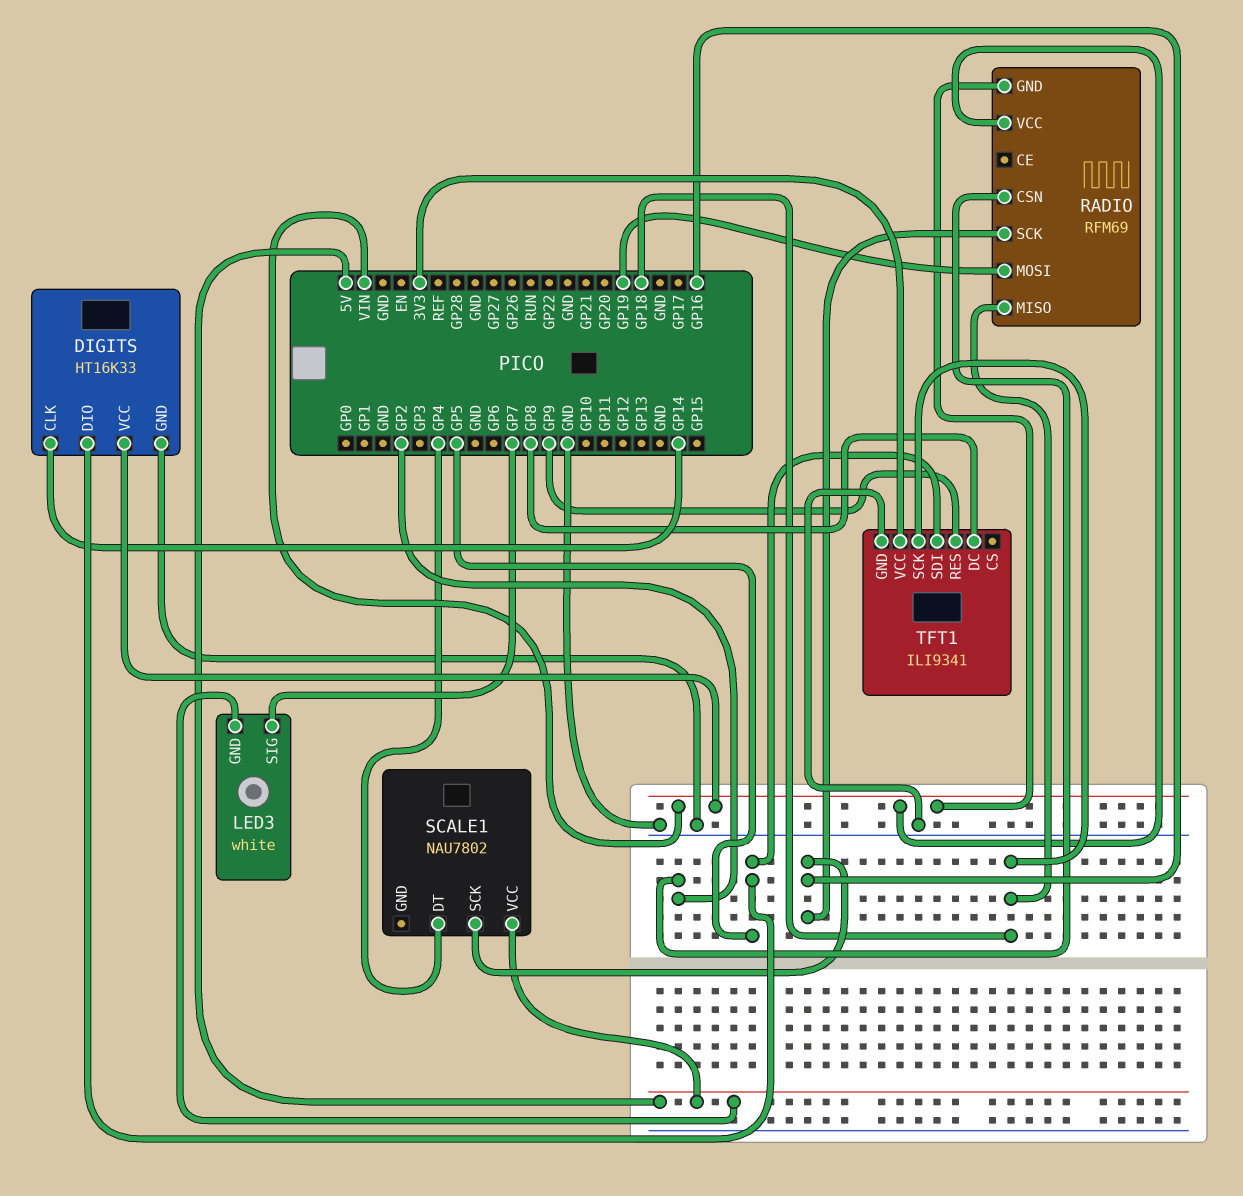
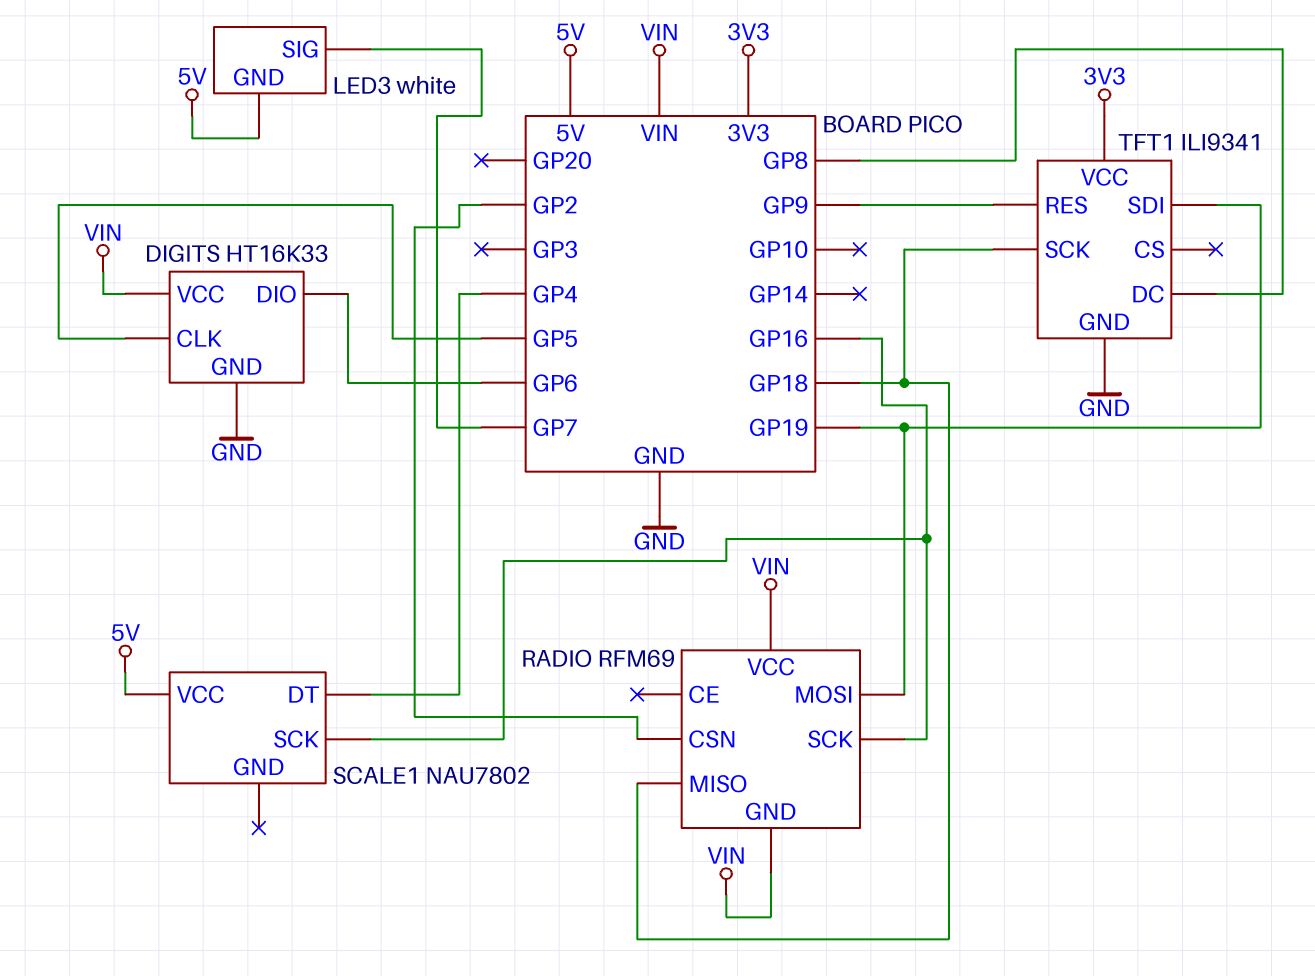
DIGITS pin CLK: GP14 -> GP5
DIGITS pin DIO: GP5 -> GP6
TFT1 pin SDI: GP5 -> GP19

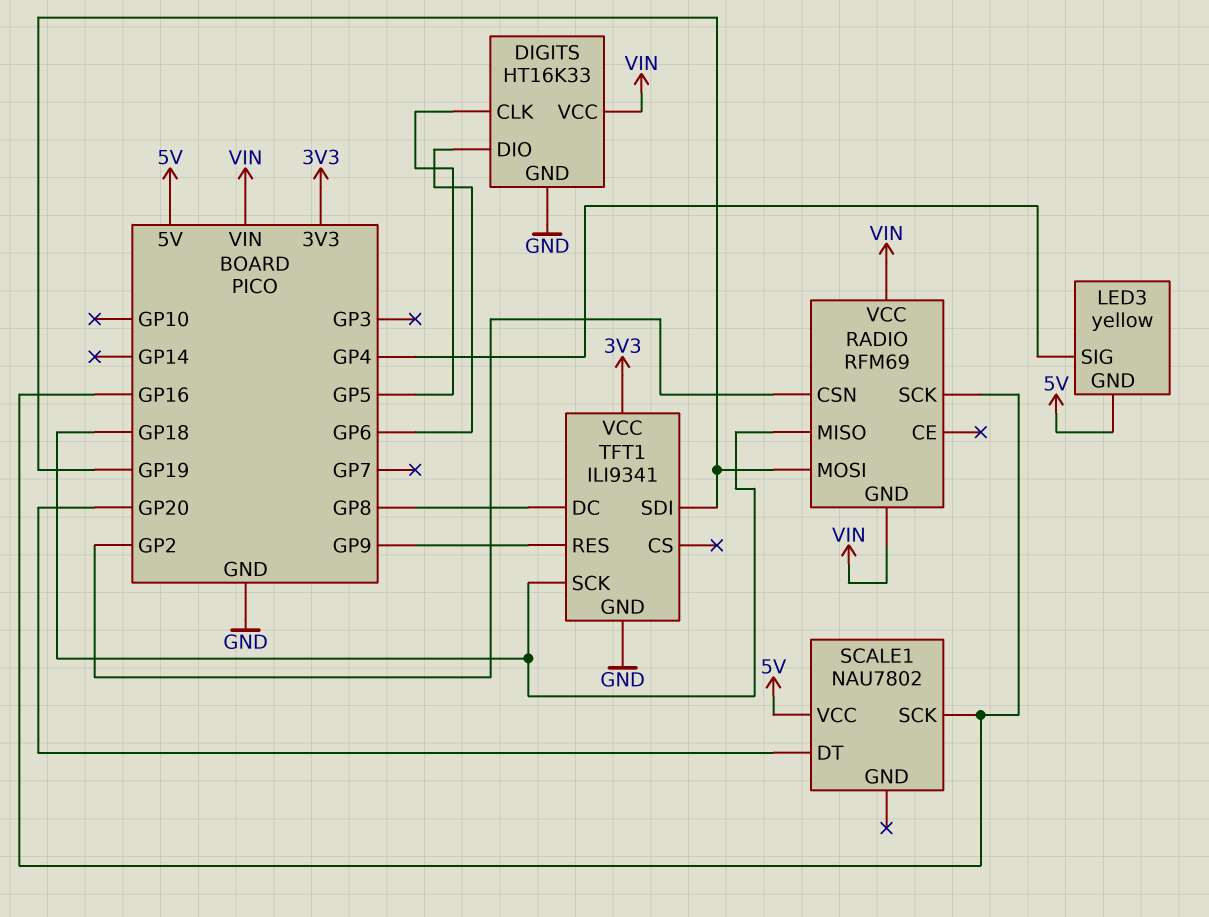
LED3: white -> yellow
LED3 pin SIG: GP7 -> GP4
SCALE1 pin DT: GP4 -> GP20

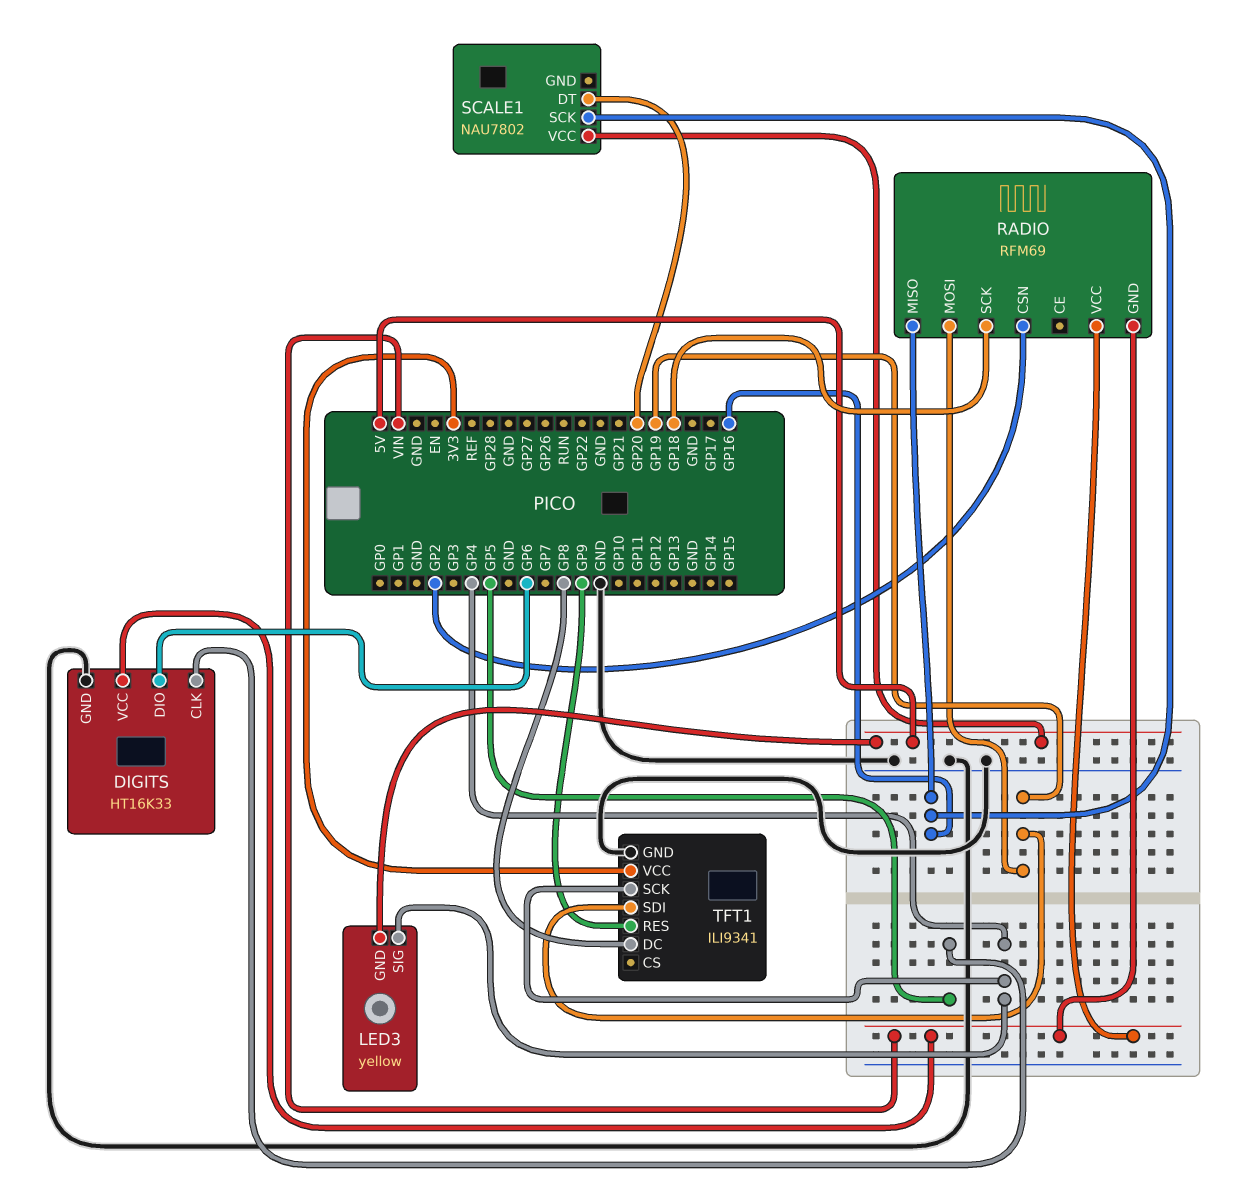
RADIO pin MISO: GP18 -> GP16
RADIO pin SCK: GP16 -> GP18
TFT1 pin SCK: GP18 -> GP4

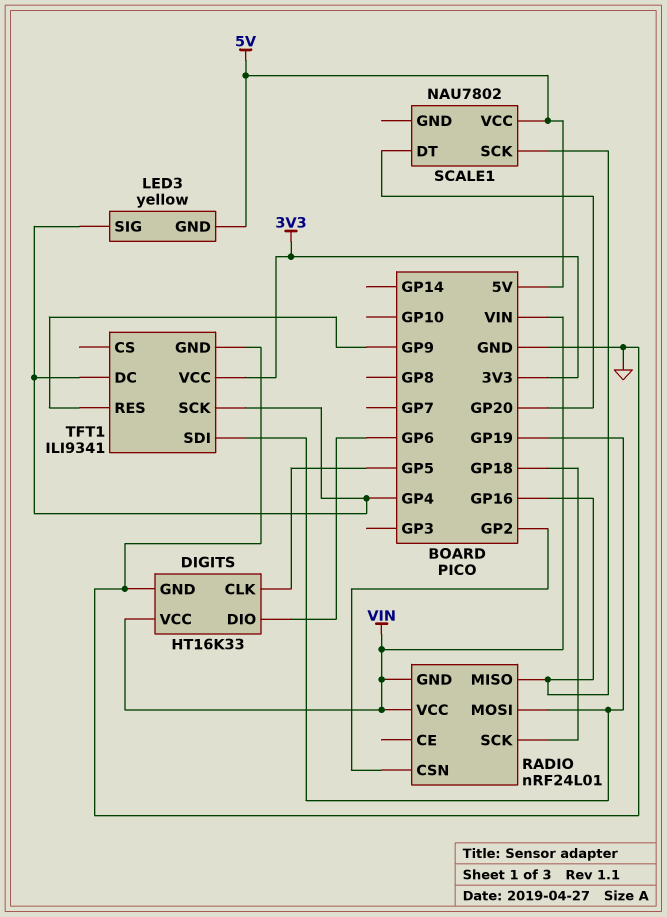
RADIO: RFM69 -> nRF24L01
TFT1 pin DC: GP8 -> GP4

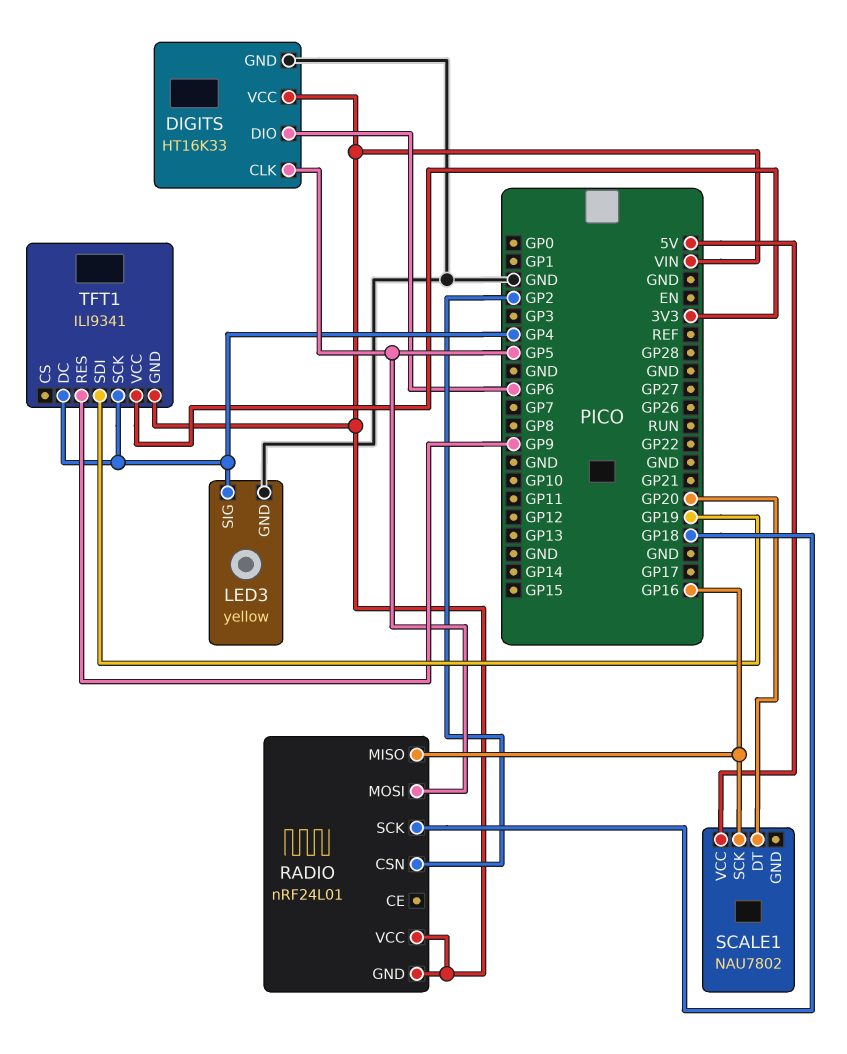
LED3 pin GND: 5V -> GND
RADIO pin MOSI: GP19 -> GP5
TFT1 pin GND: GND -> VIN

